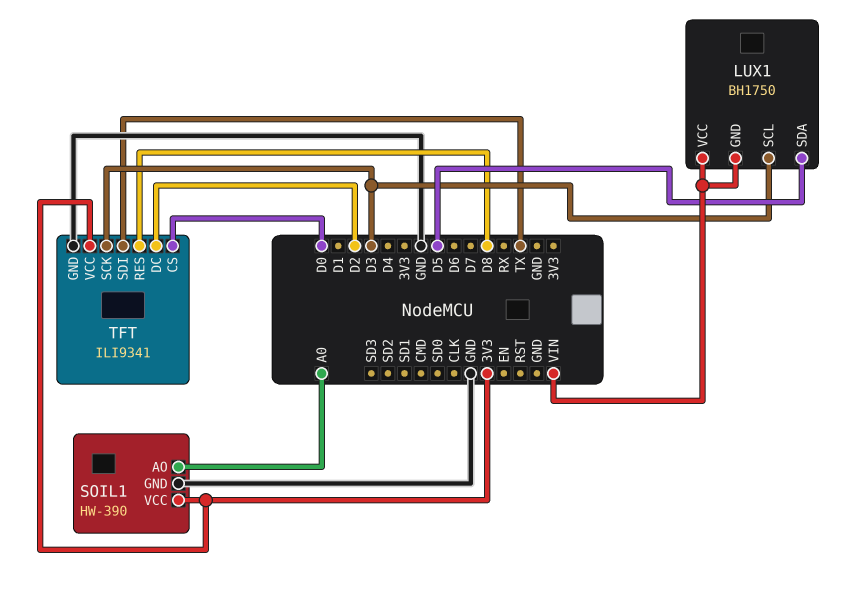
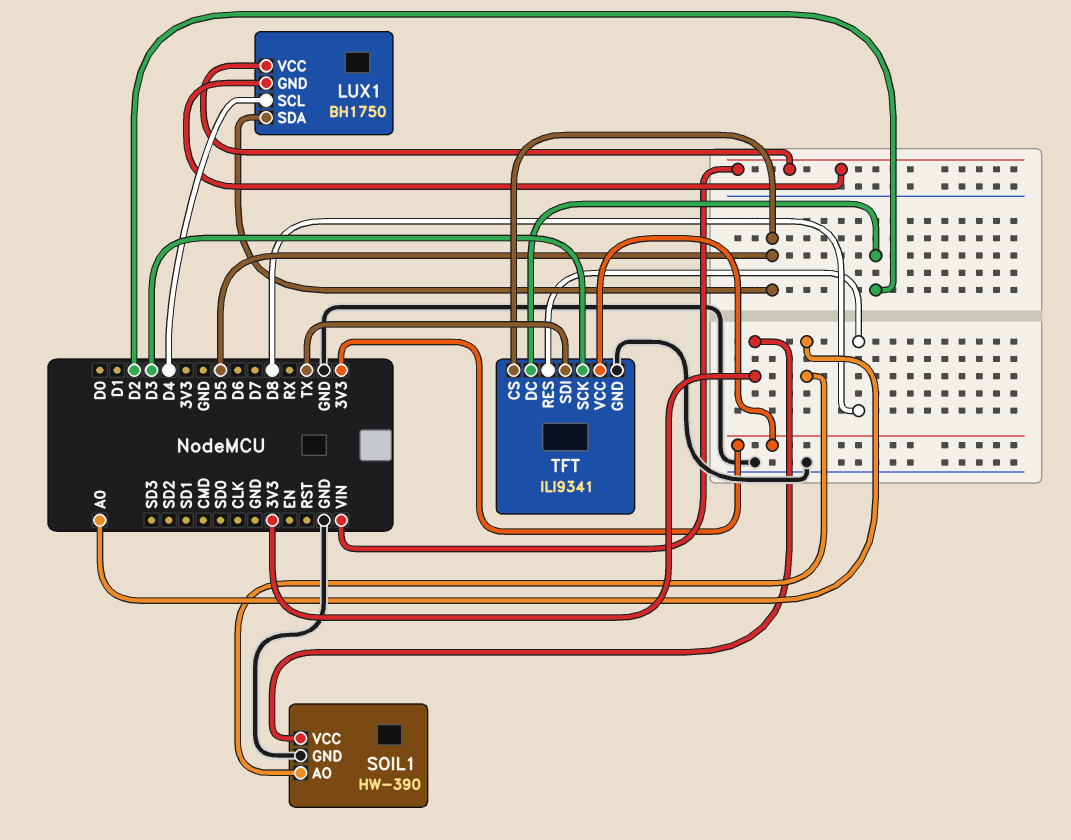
LUX1 pin SCL: D3 -> D4
TFT pin CS: D0 -> D5

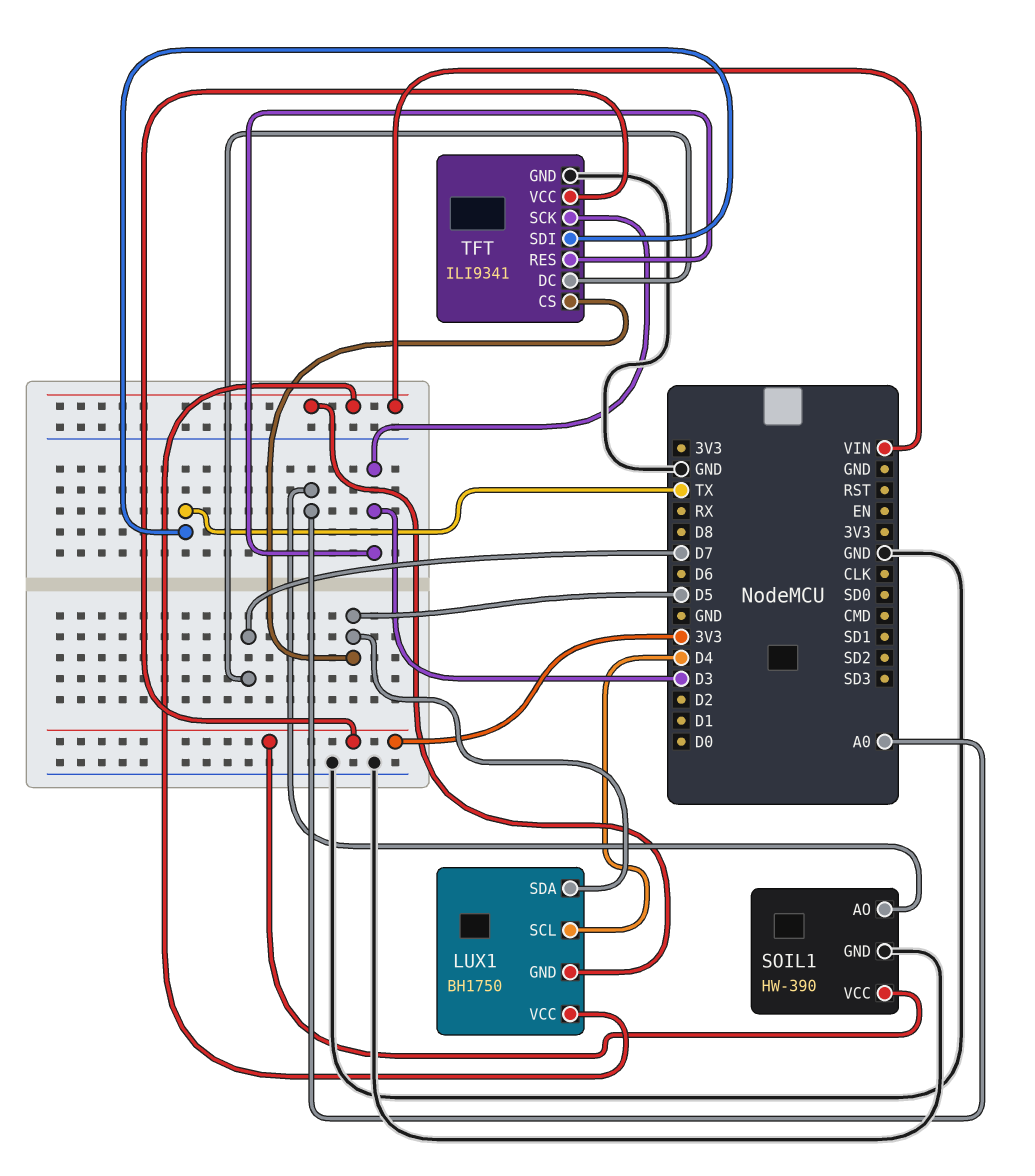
TFT pin DC: D2 -> D7
TFT pin RES: D8 -> D3

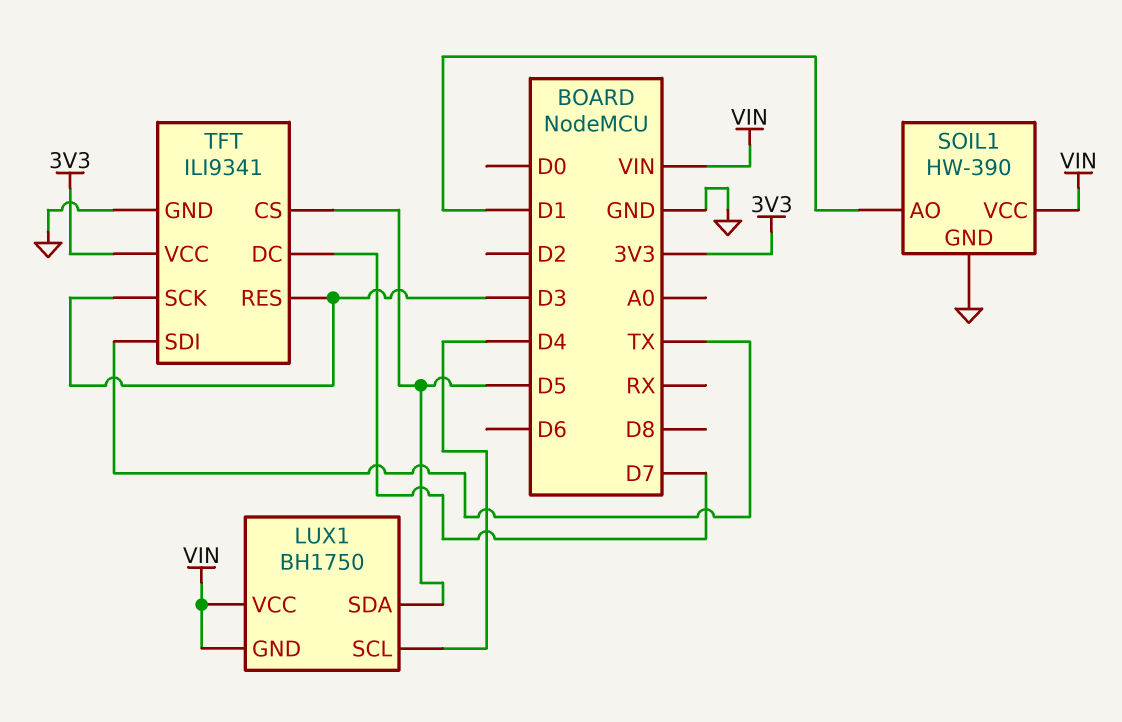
SOIL1 pin AO: A0 -> D1
SOIL1 pin VCC: 3V3 -> VIN

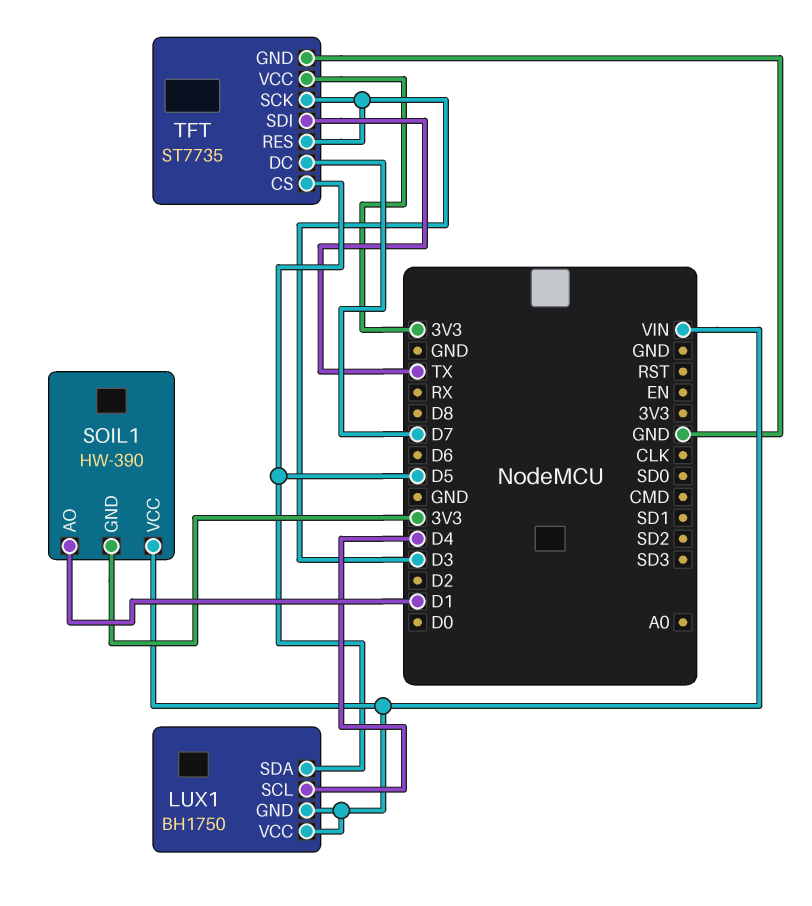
SOIL1 pin GND: GND -> 3V3
TFT: ILI9341 -> ST7735

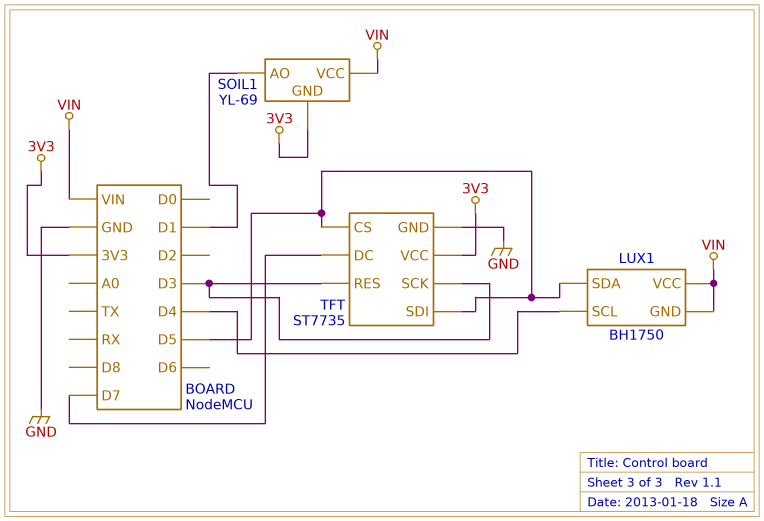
SOIL1: HW-390 -> YL-69
TFT pin SDI: TX -> D5

